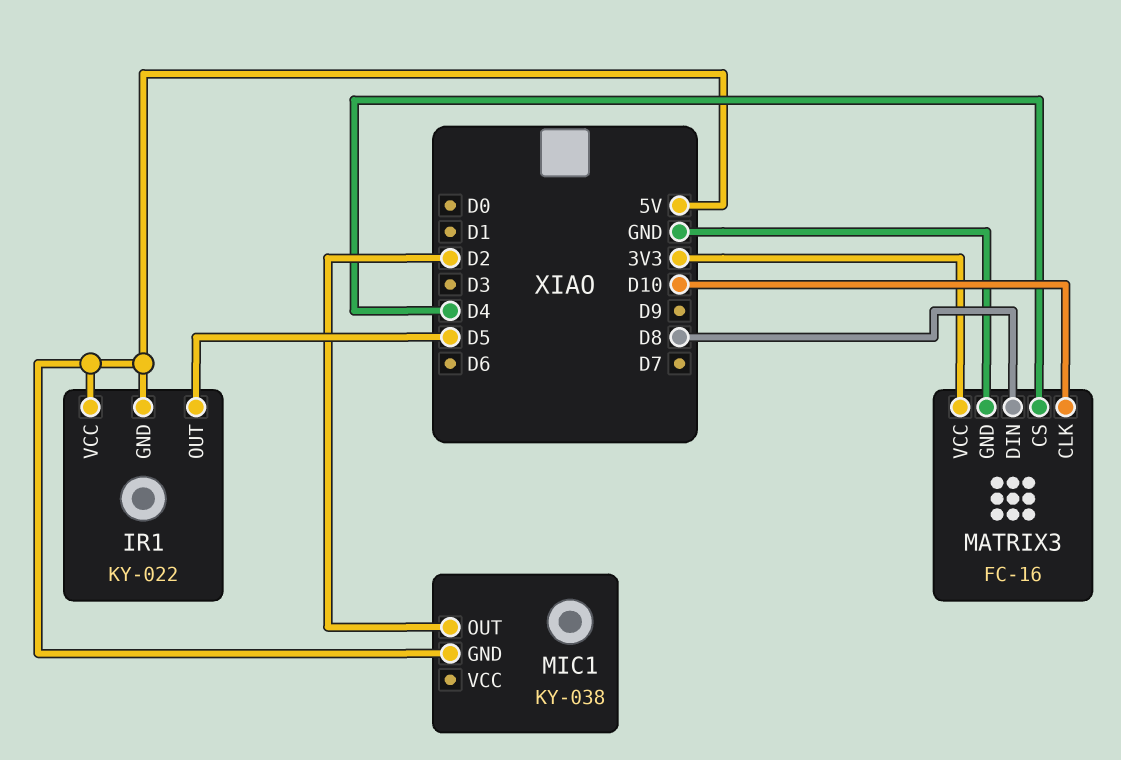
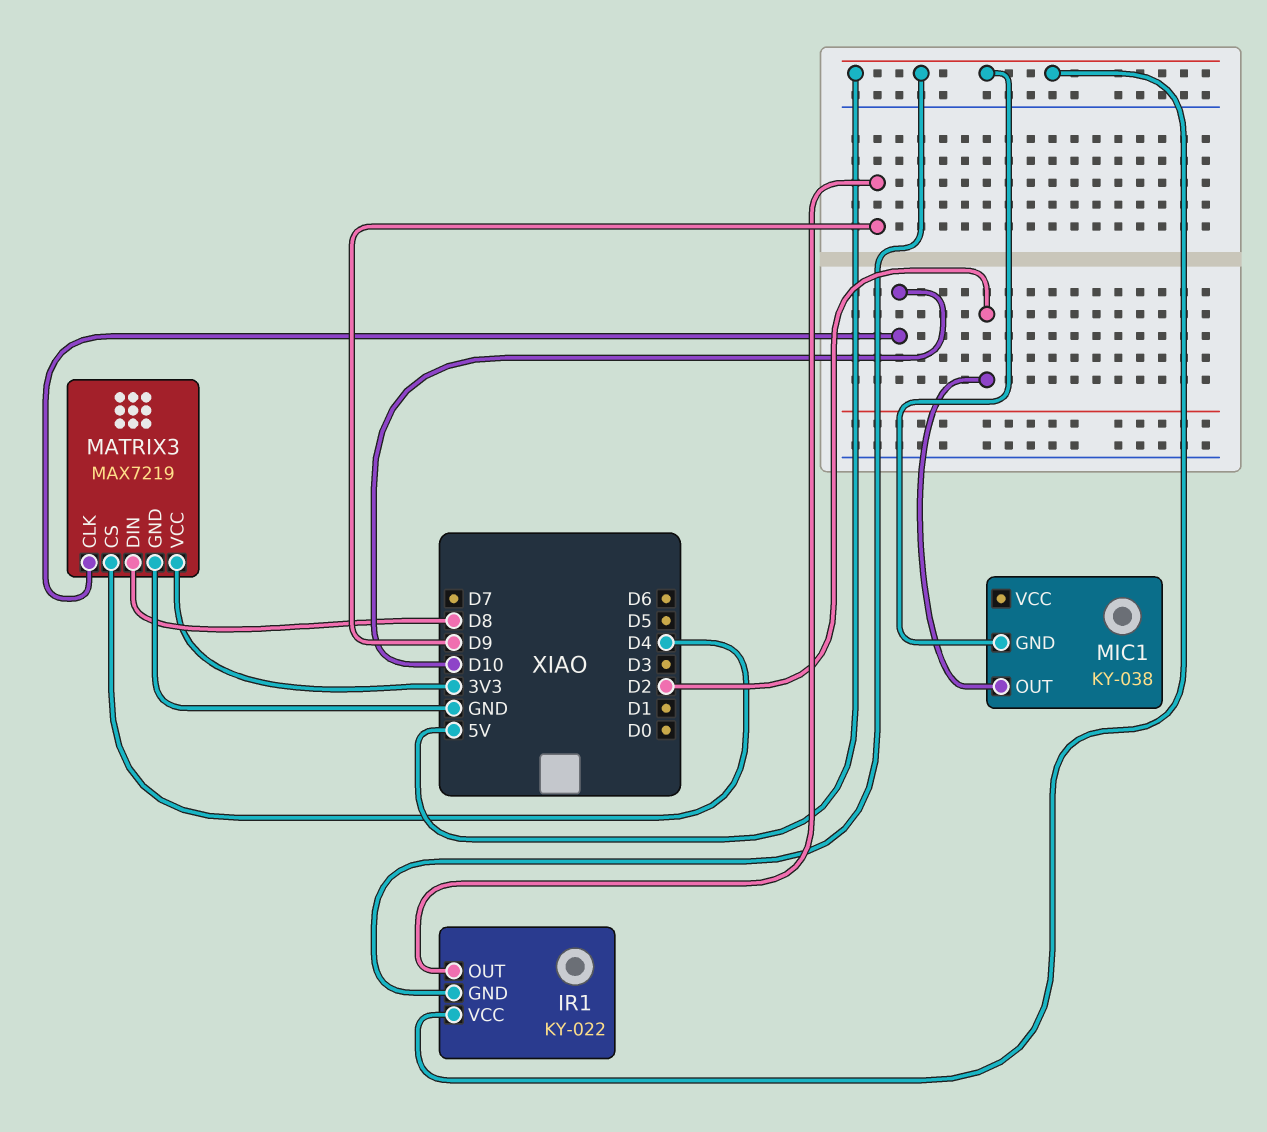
IR1 pin OUT: D5 -> D9
MATRIX3: FC-16 -> MAX7219

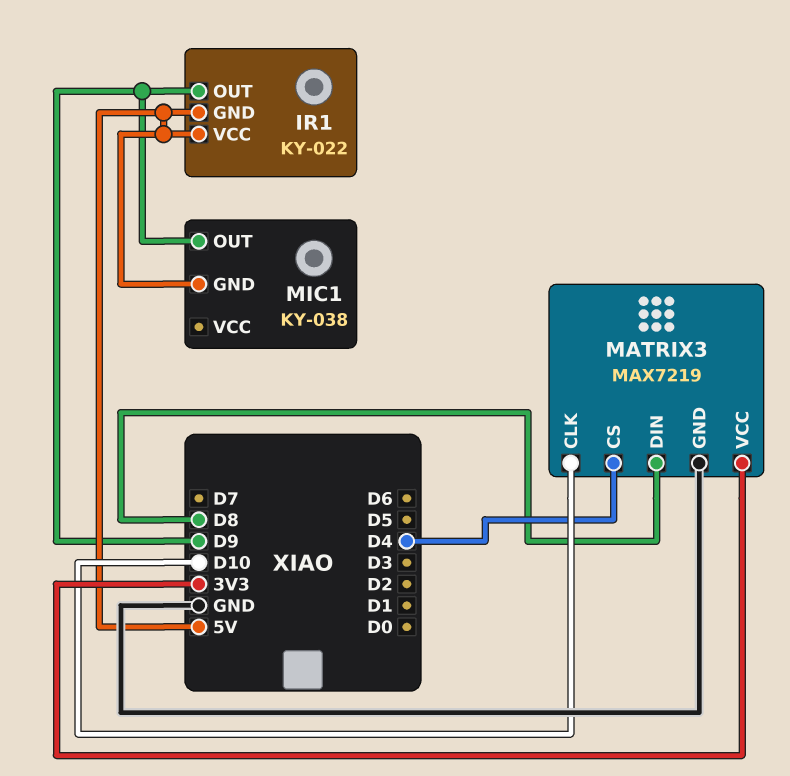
MIC1 pin OUT: D2 -> D9

